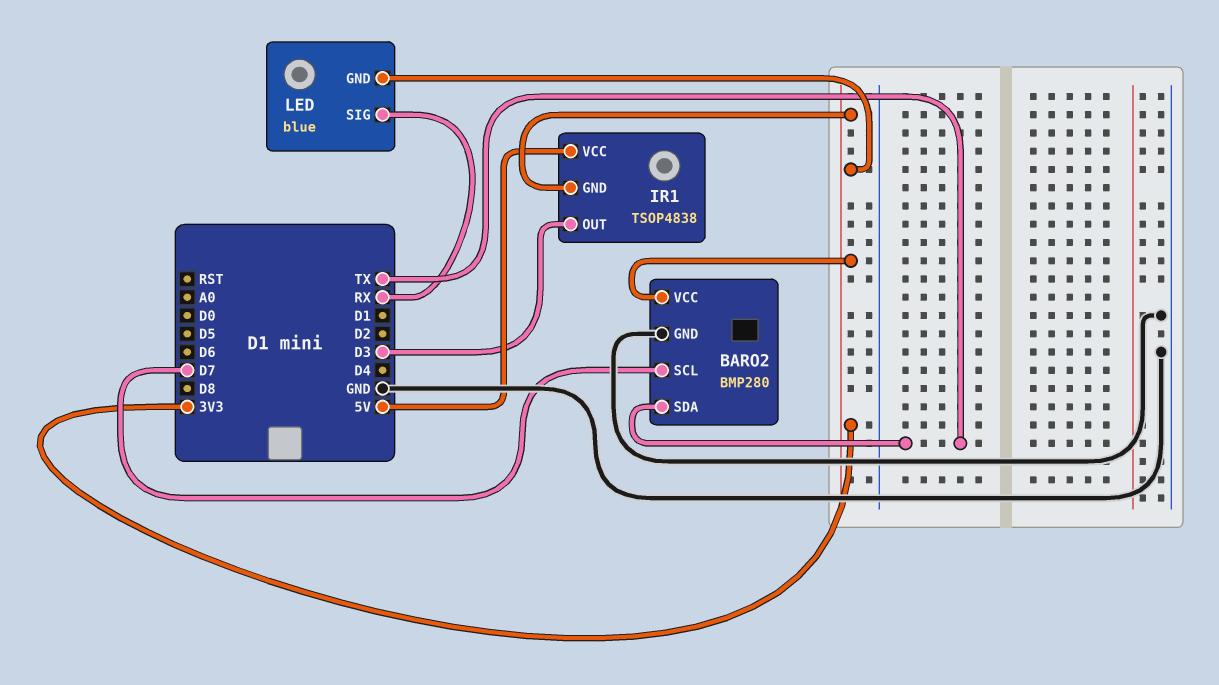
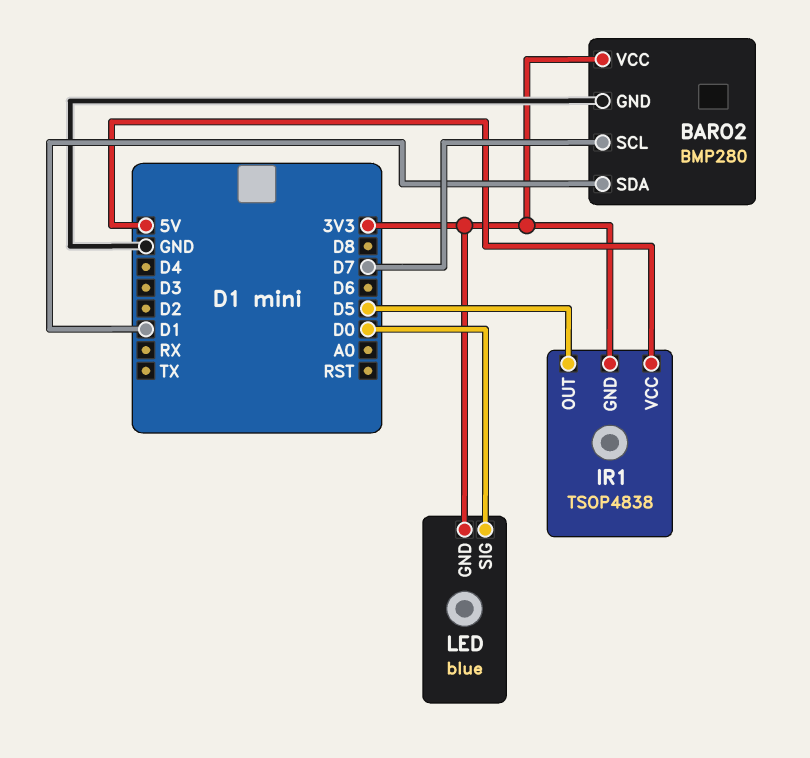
BARO2 pin SDA: TX -> D1
IR1 pin OUT: D3 -> D5
LED pin SIG: RX -> D0

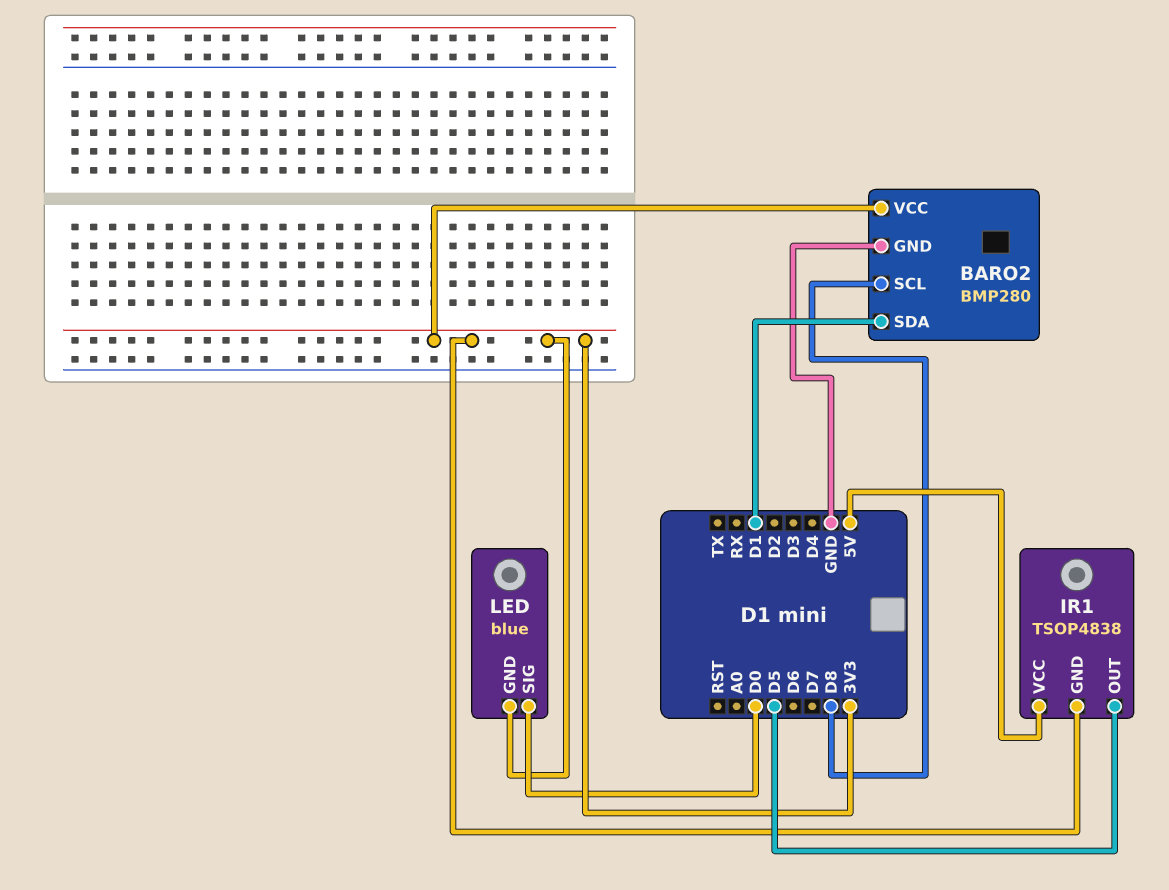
BARO2 pin SCL: D7 -> D8

